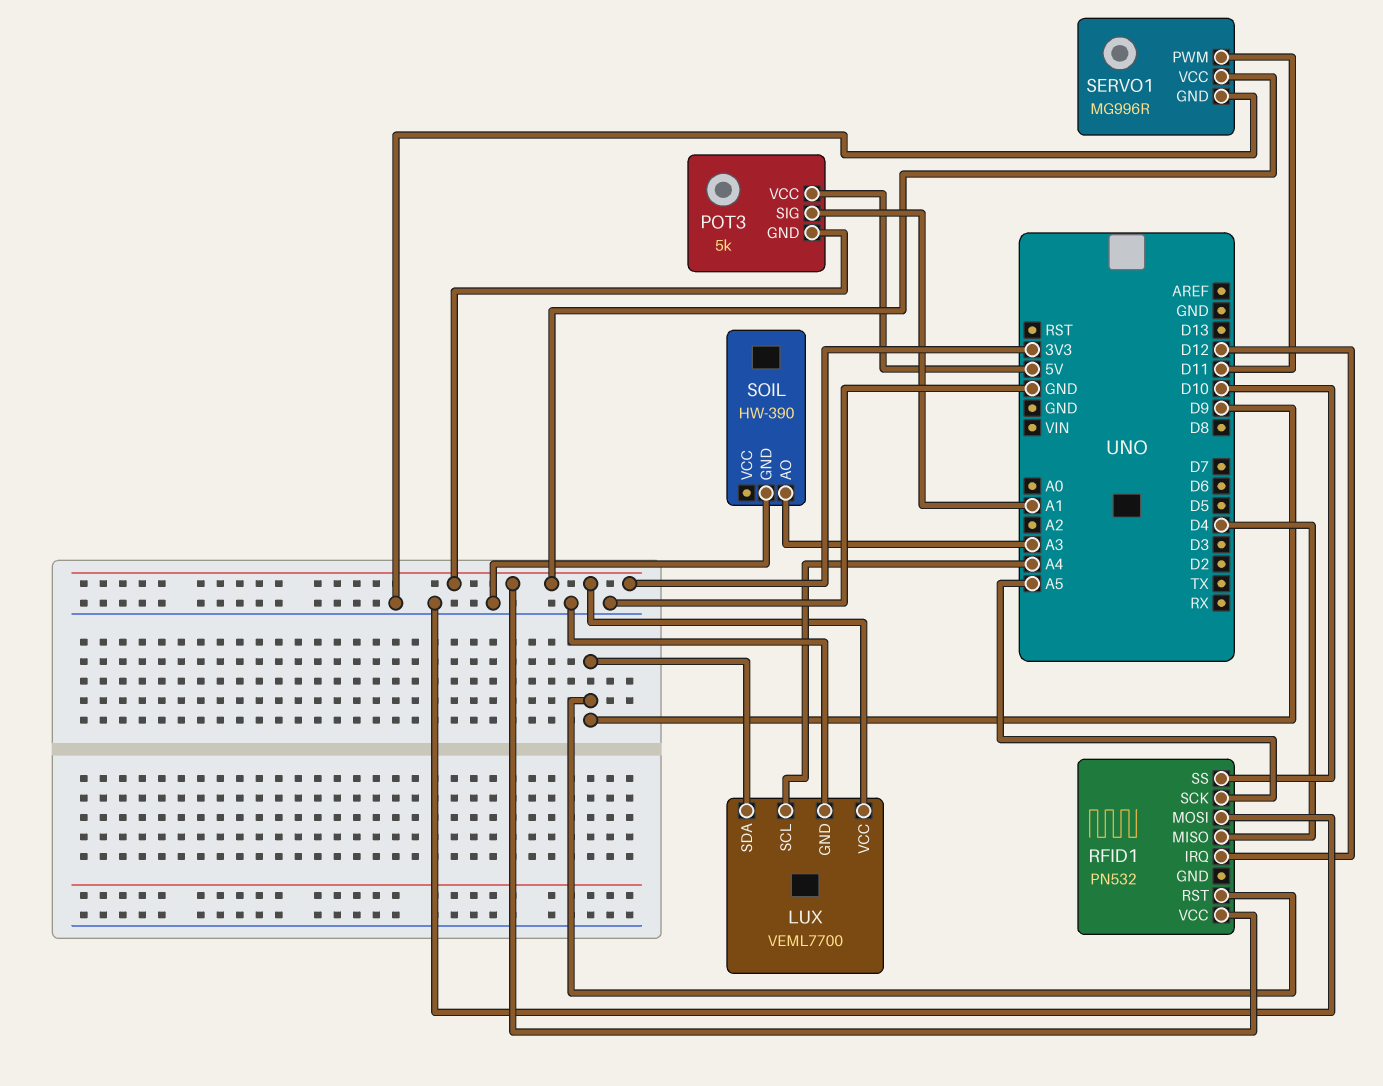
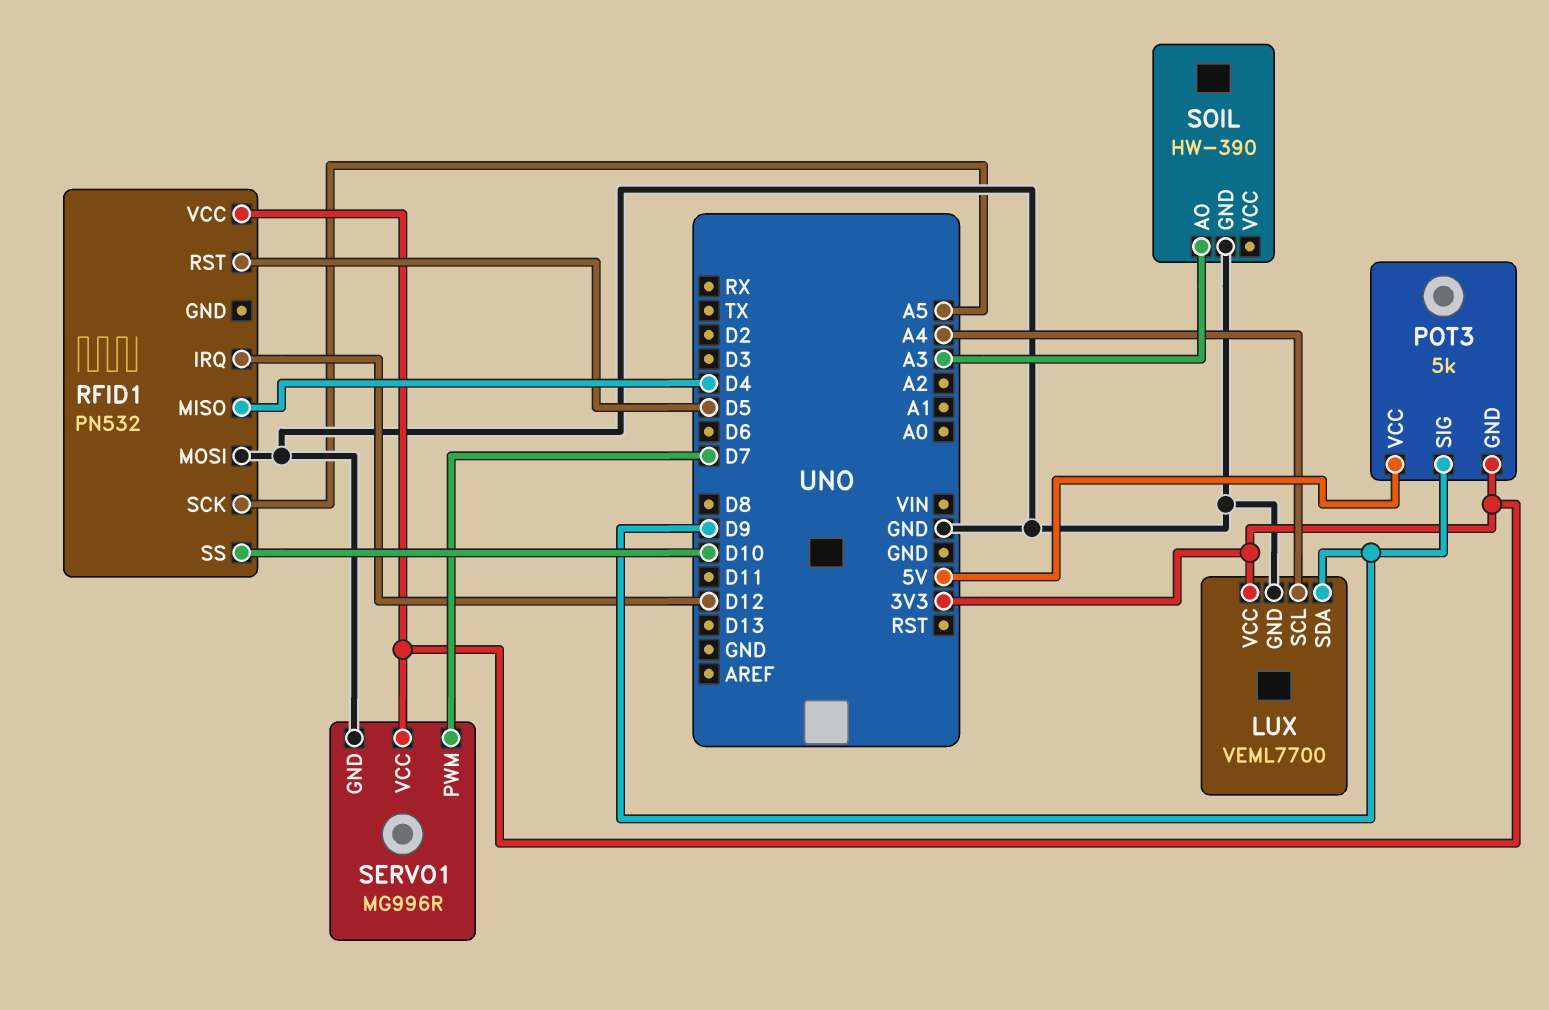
POT3 pin SIG: A1 -> D9
RFID1 pin RST: D9 -> D5
SERVO1 pin PWM: D11 -> D7

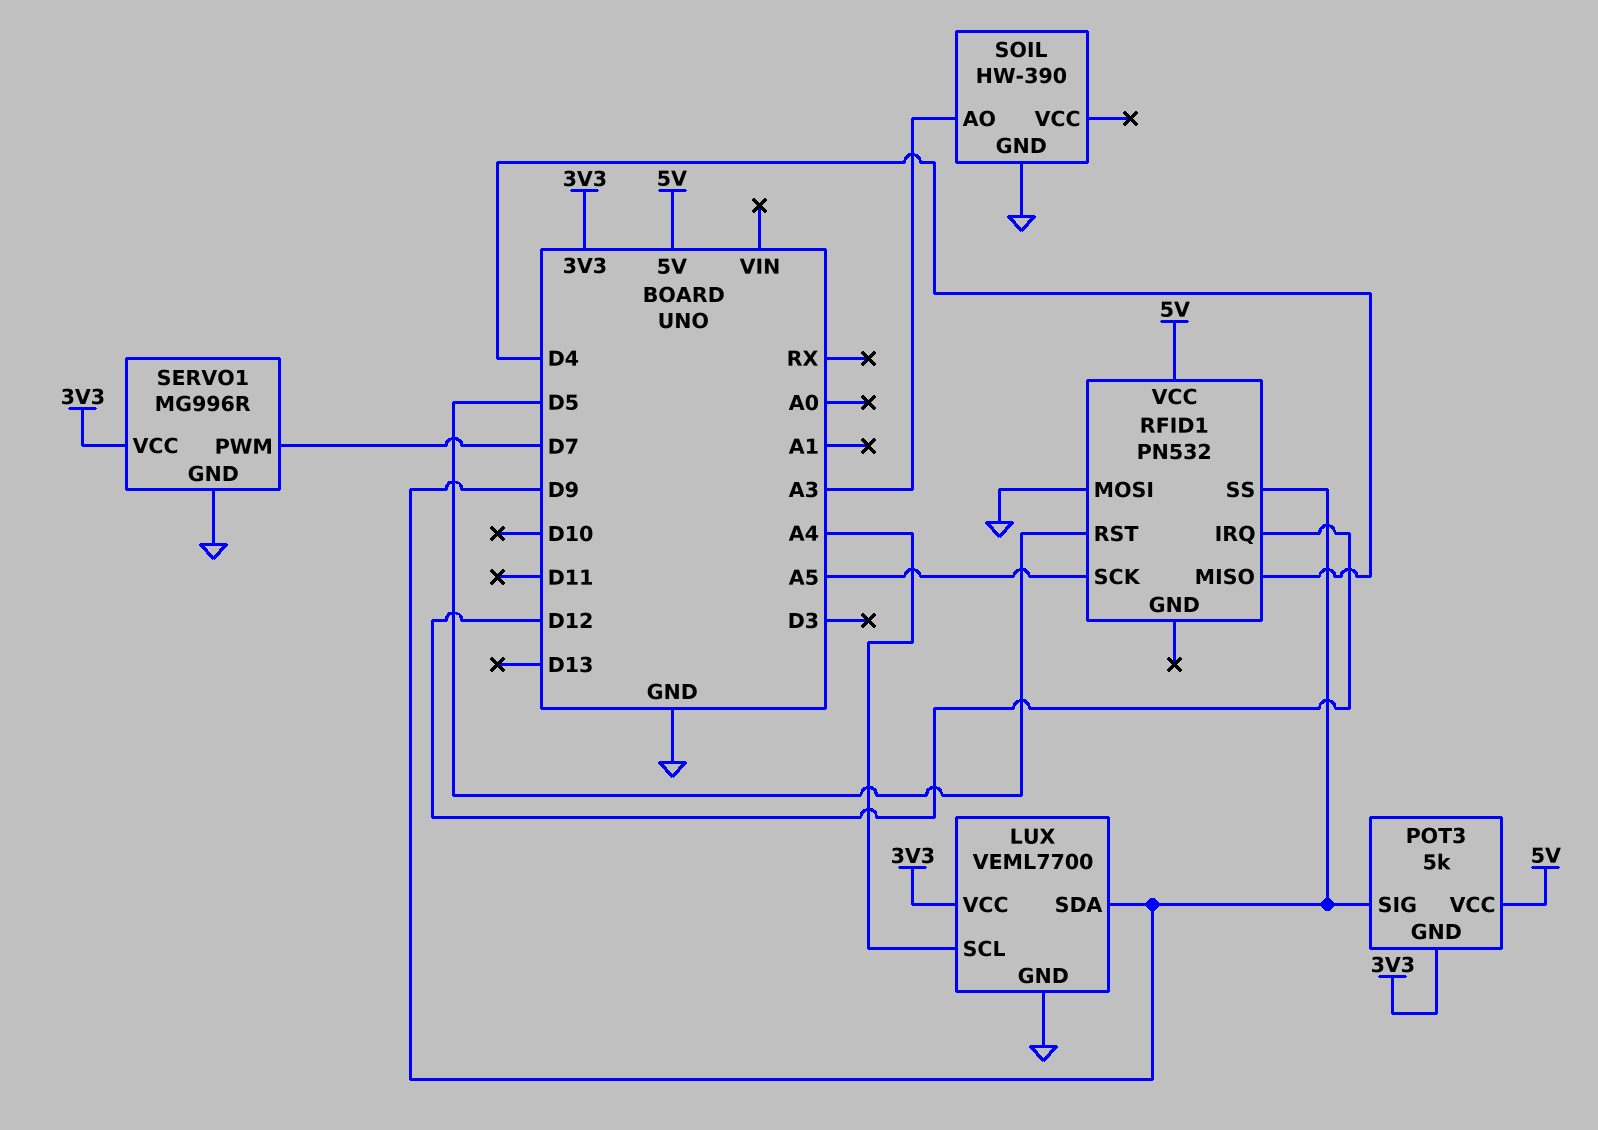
RFID1 pin SS: D10 -> D9
RFID1 pin VCC: 3V3 -> 5V

